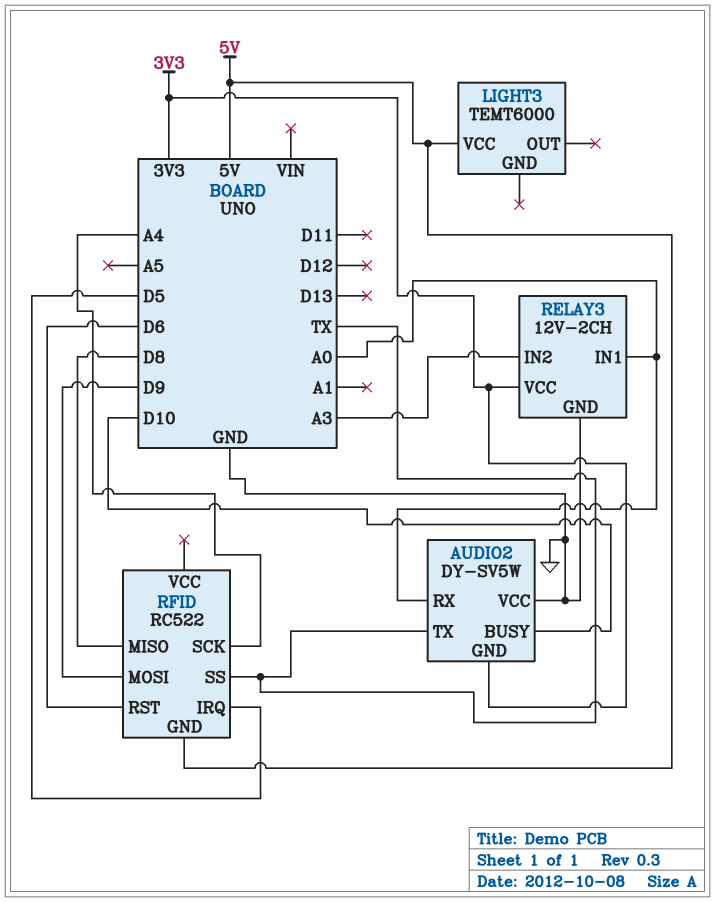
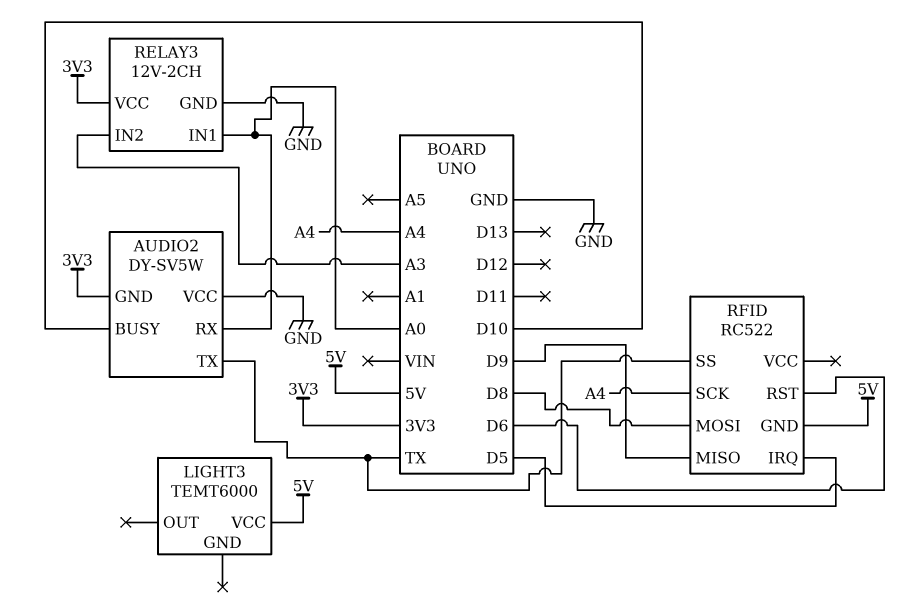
RFID pin MISO: D8 -> D9
RFID pin MOSI: D9 -> D8

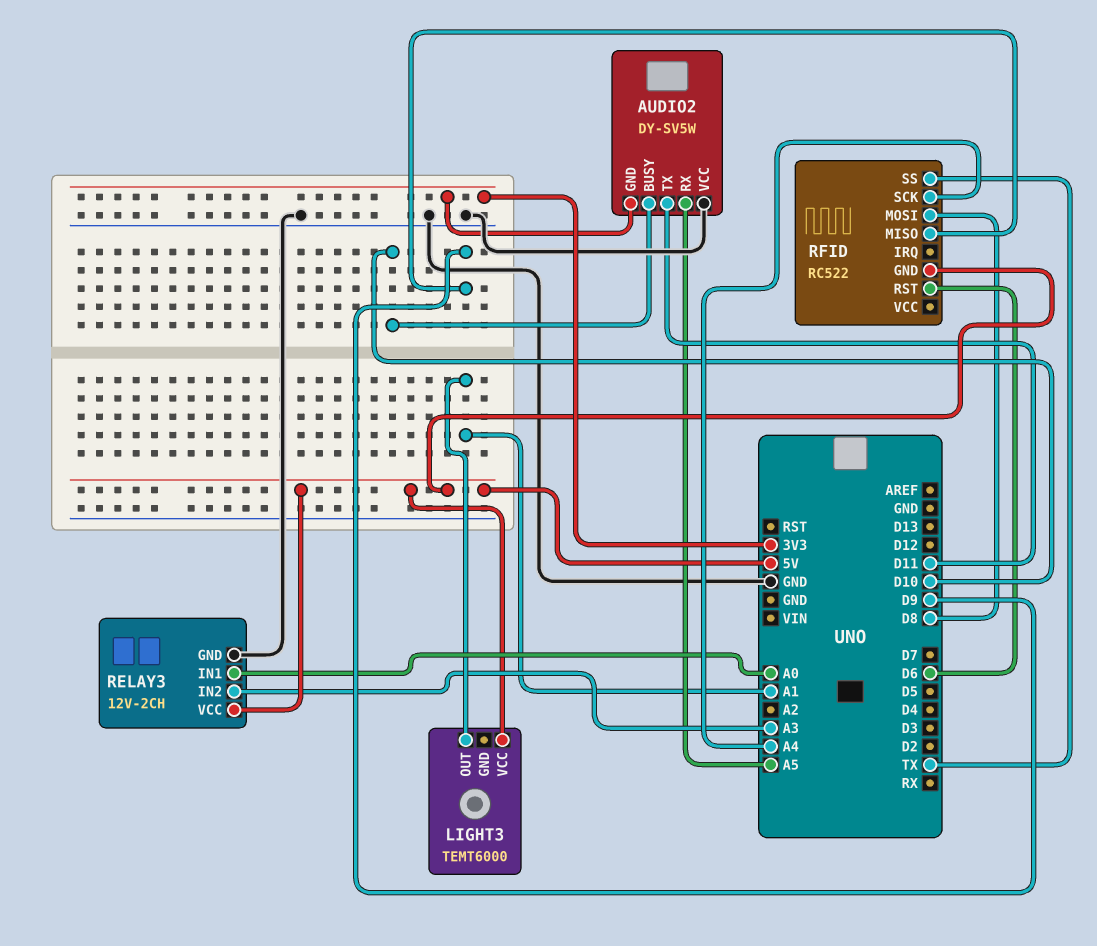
AUDIO2 pin RX: A0 -> A5
AUDIO2 pin TX: TX -> D11
LIGHT3 pin OUT: none -> A1
RELAY3 pin VCC: 3V3 -> 5V
RFID pin IRQ: D5 -> none

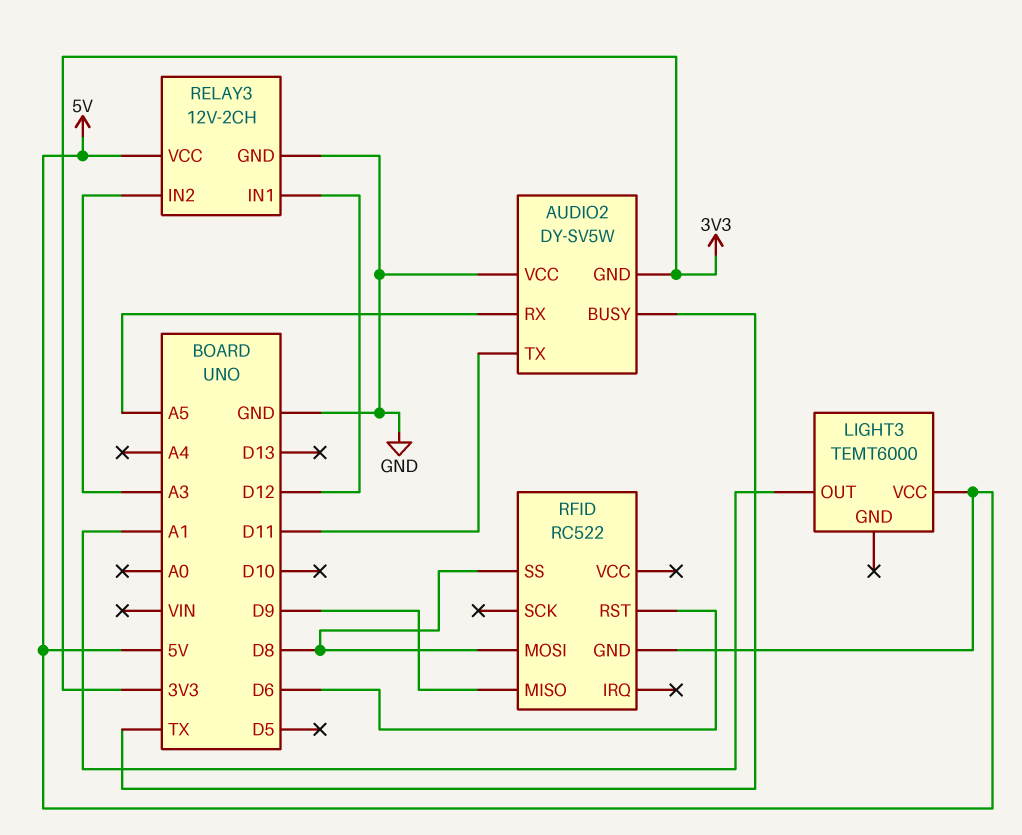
AUDIO2 pin BUSY: D10 -> TX
RELAY3 pin IN1: A0 -> D12
RFID pin SCK: A4 -> none
RFID pin SS: TX -> D8

